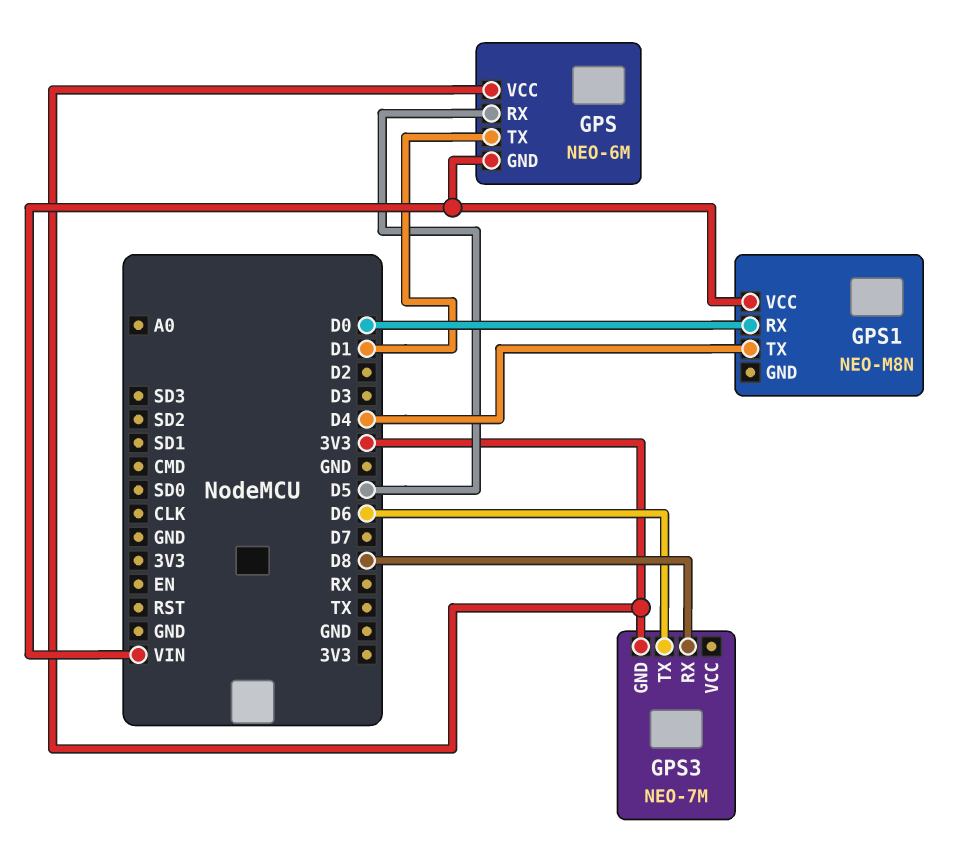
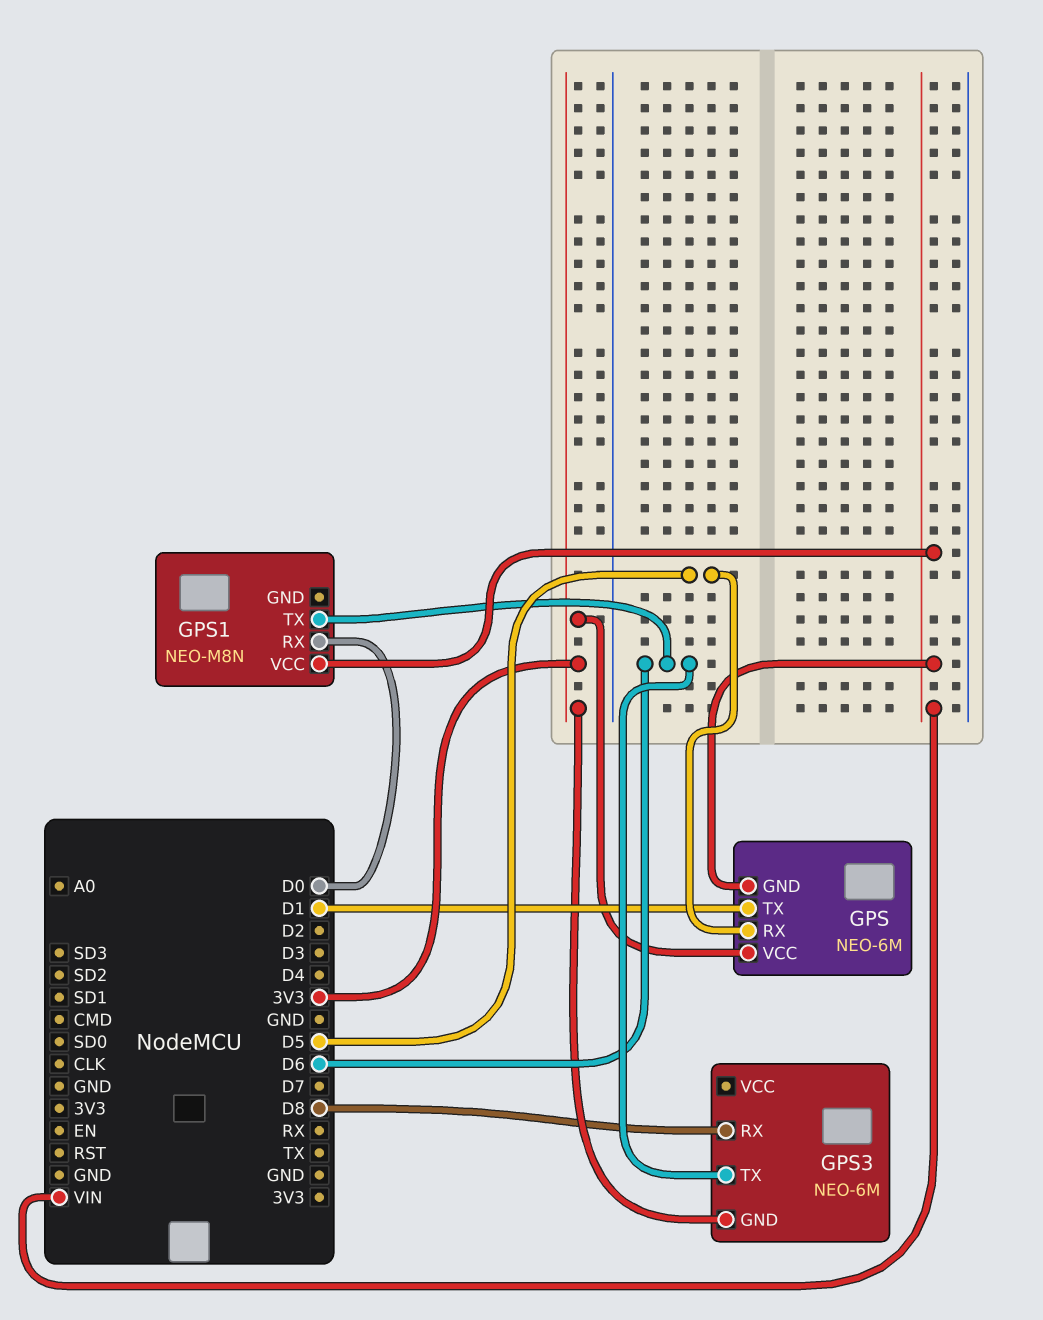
GPS1 pin TX: D4 -> D6
GPS3: NEO-7M -> NEO-6M

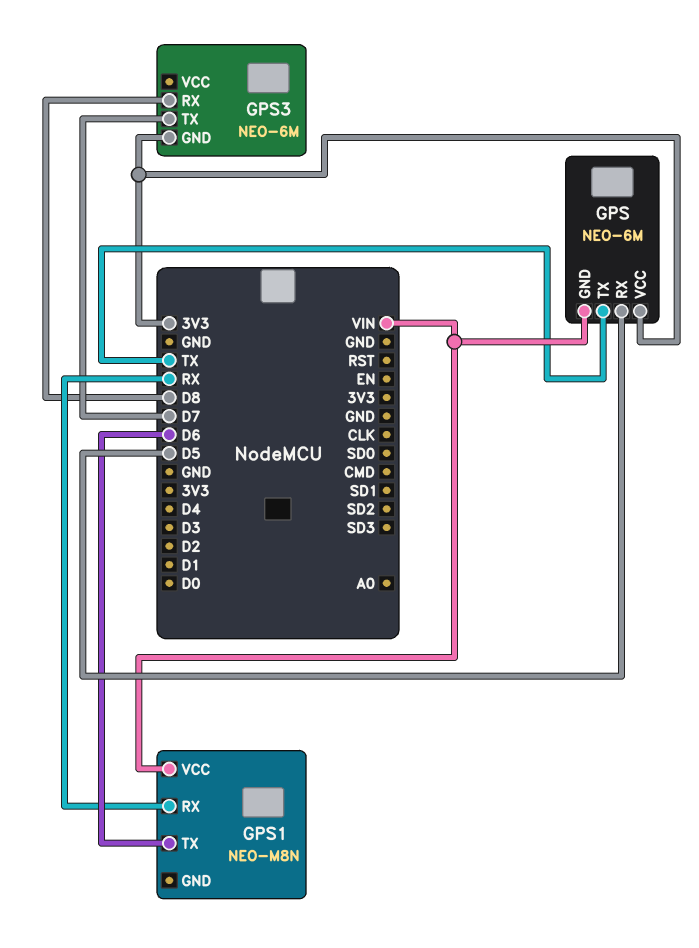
GPS pin TX: D1 -> TX
GPS1 pin RX: D0 -> RX
GPS3 pin TX: D6 -> D7

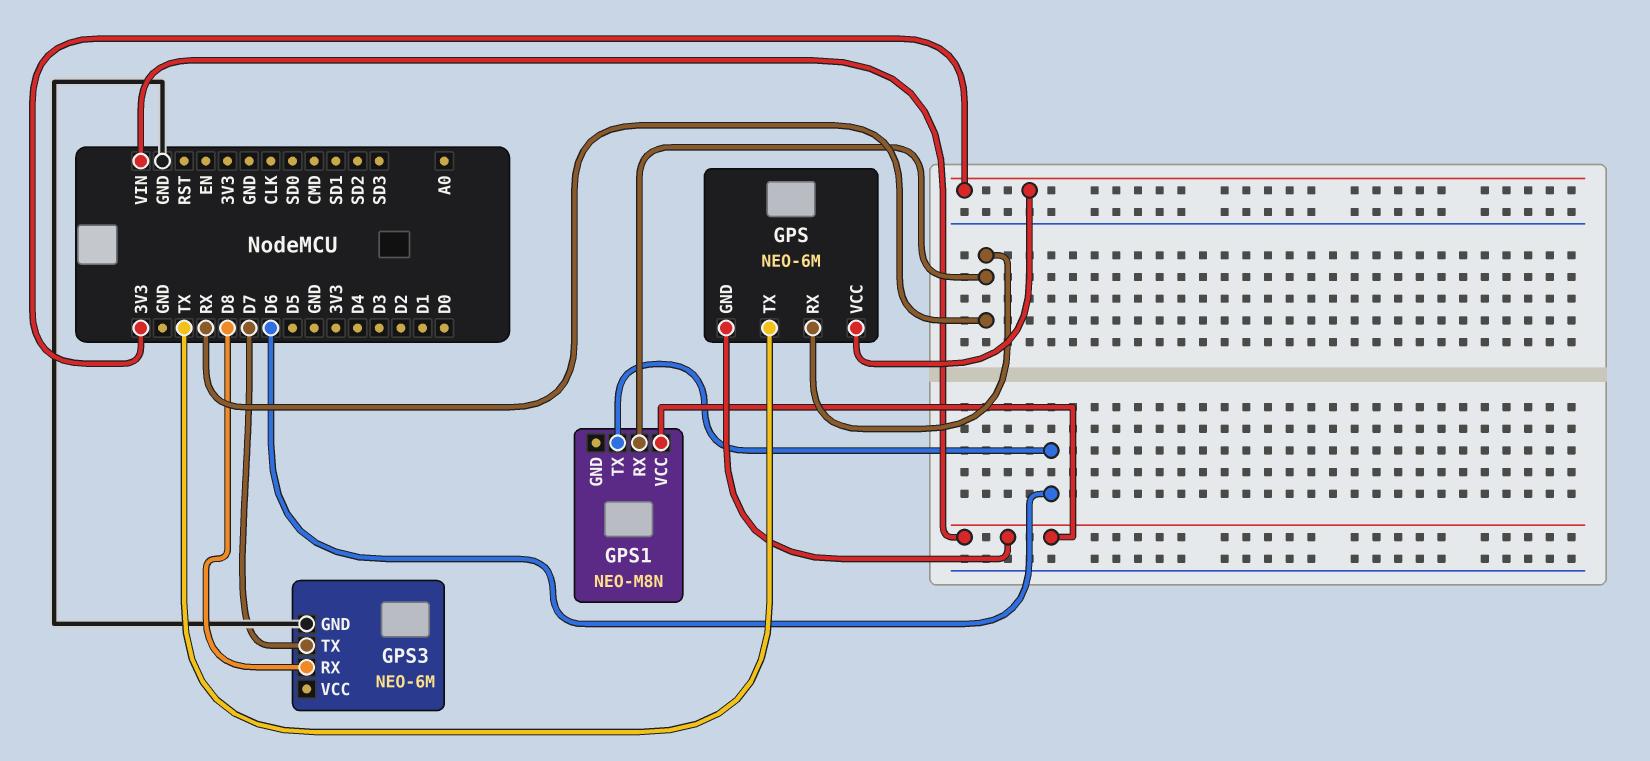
GPS pin RX: D5 -> RX
GPS3 pin GND: 3V3 -> GND

